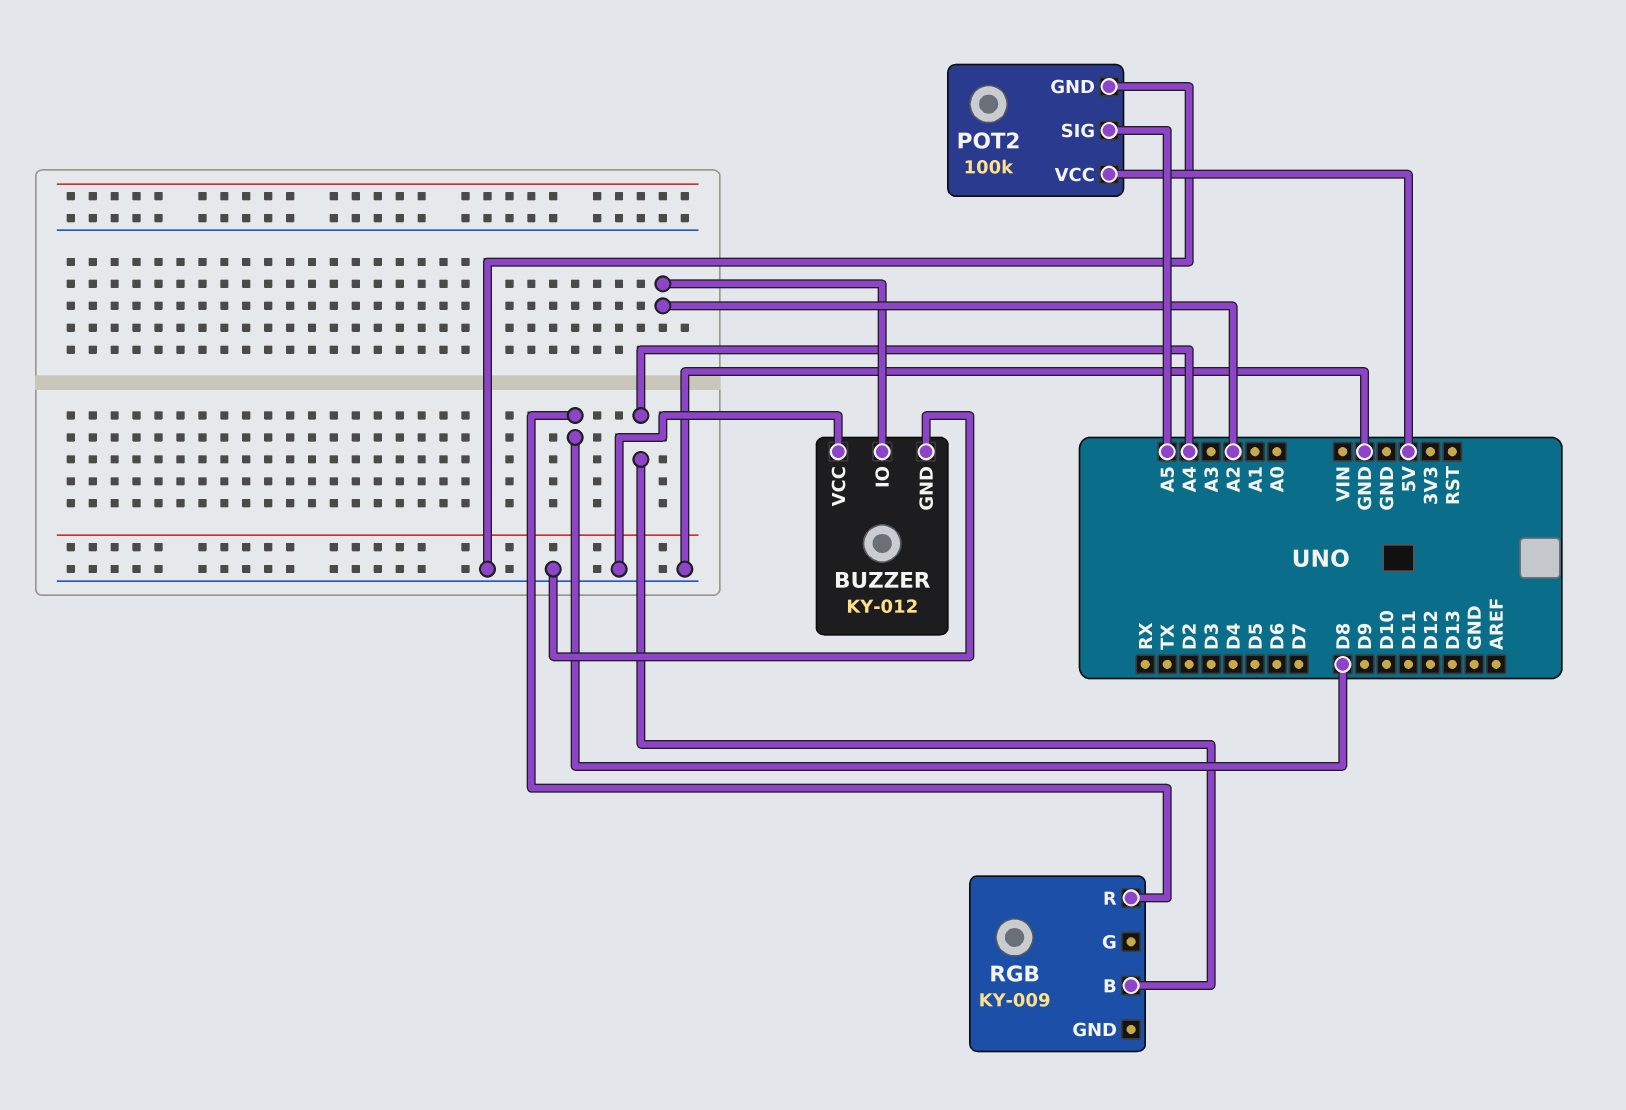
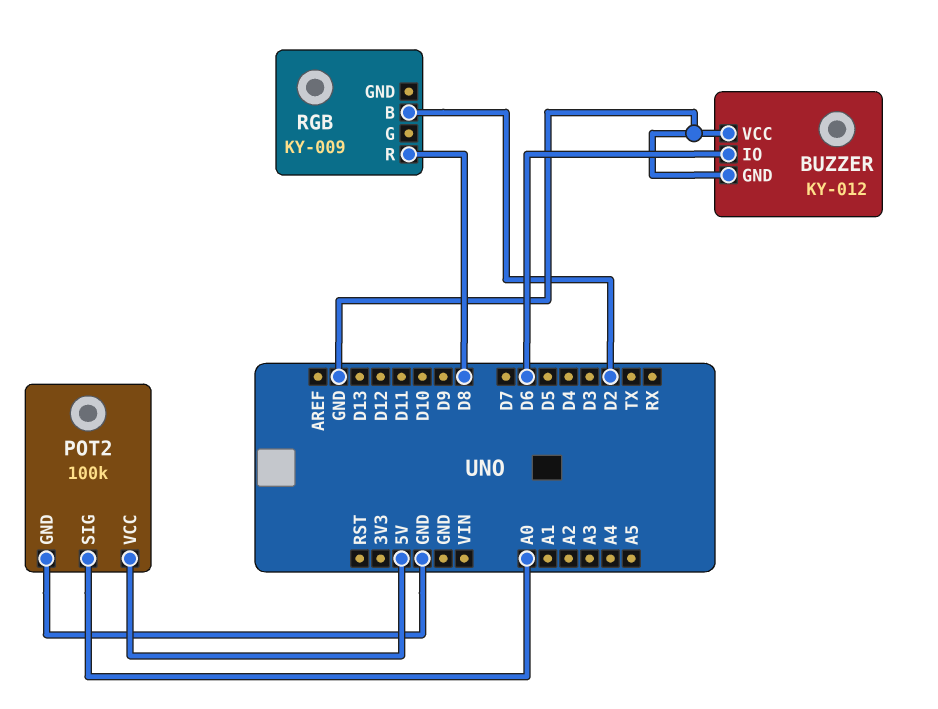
BUZZER pin IO: A2 -> D6
POT2 pin SIG: A5 -> A0
RGB pin B: A4 -> D2

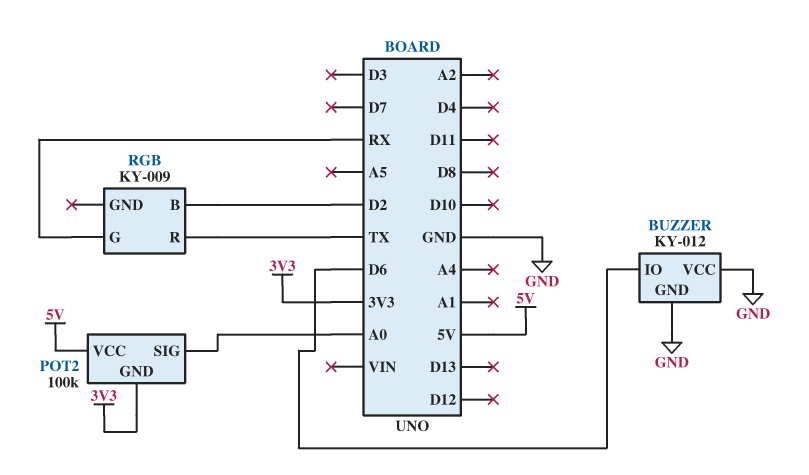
POT2 pin GND: GND -> 3V3
RGB pin G: none -> RX
RGB pin R: D8 -> TX

